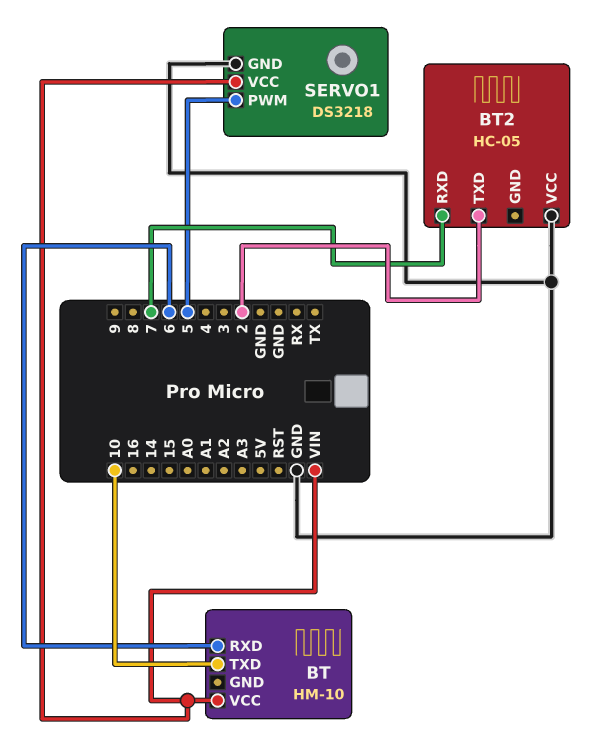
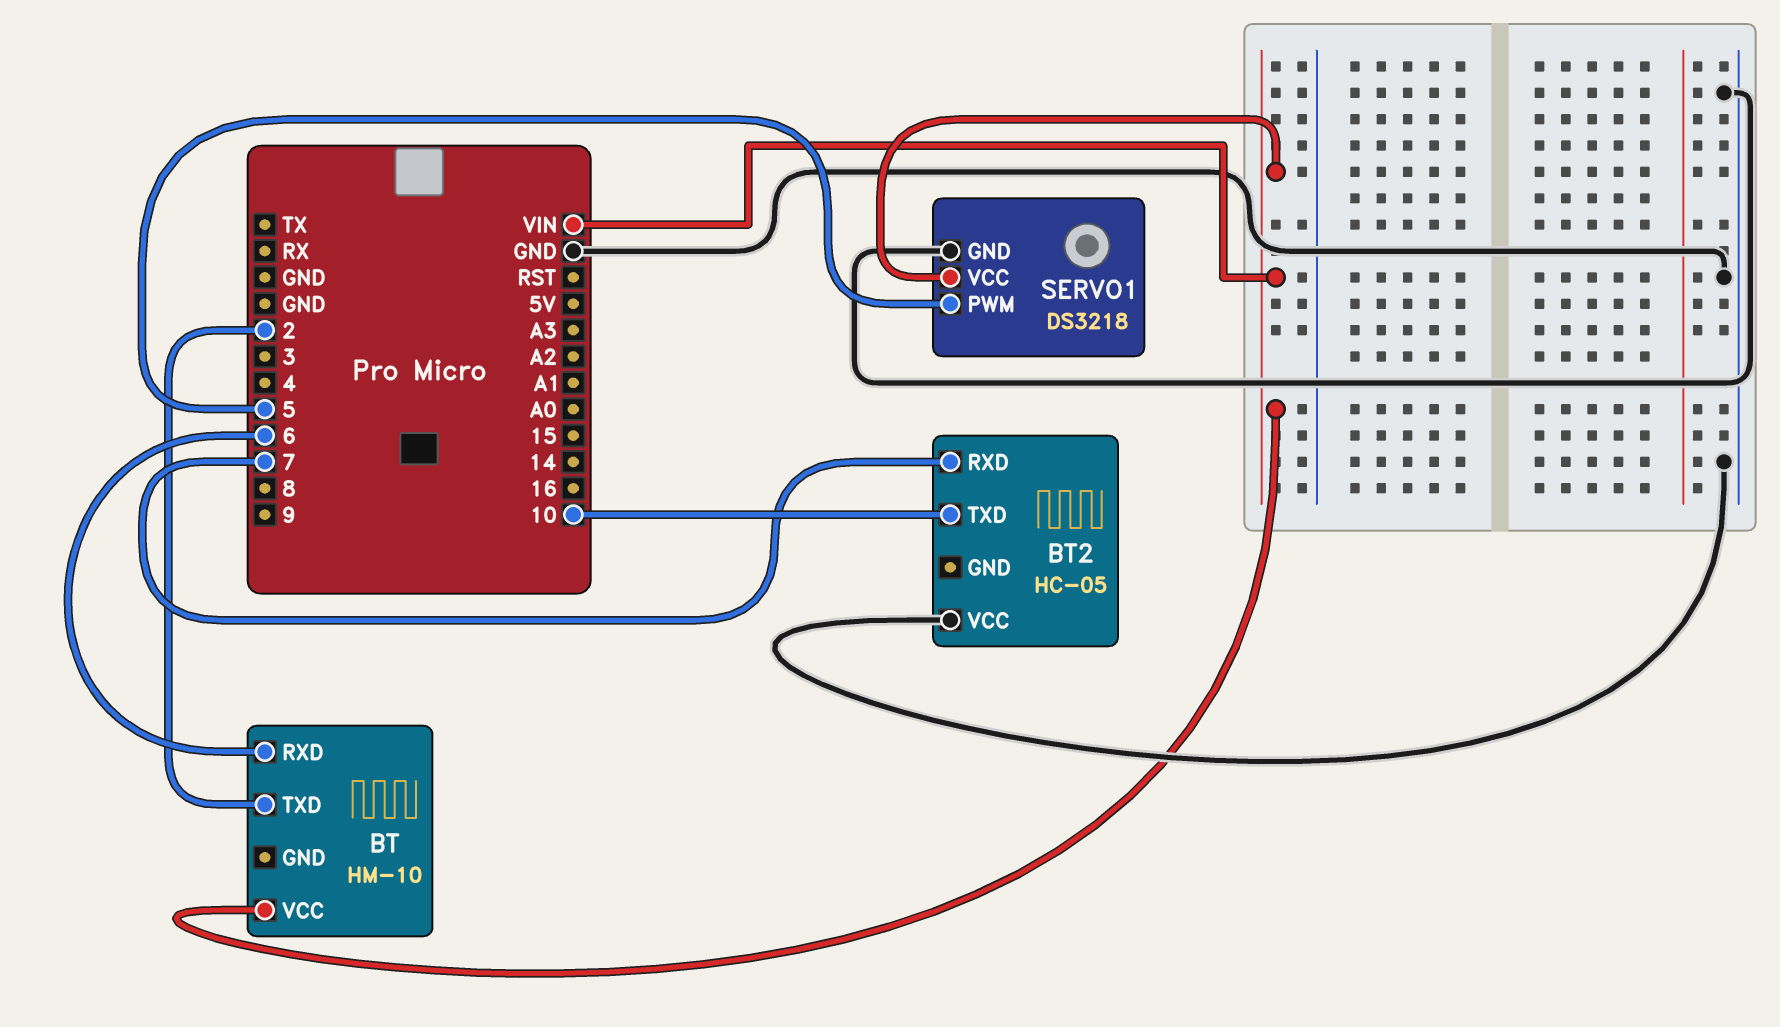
BT pin TXD: 10 -> 2
BT2 pin TXD: 2 -> 10

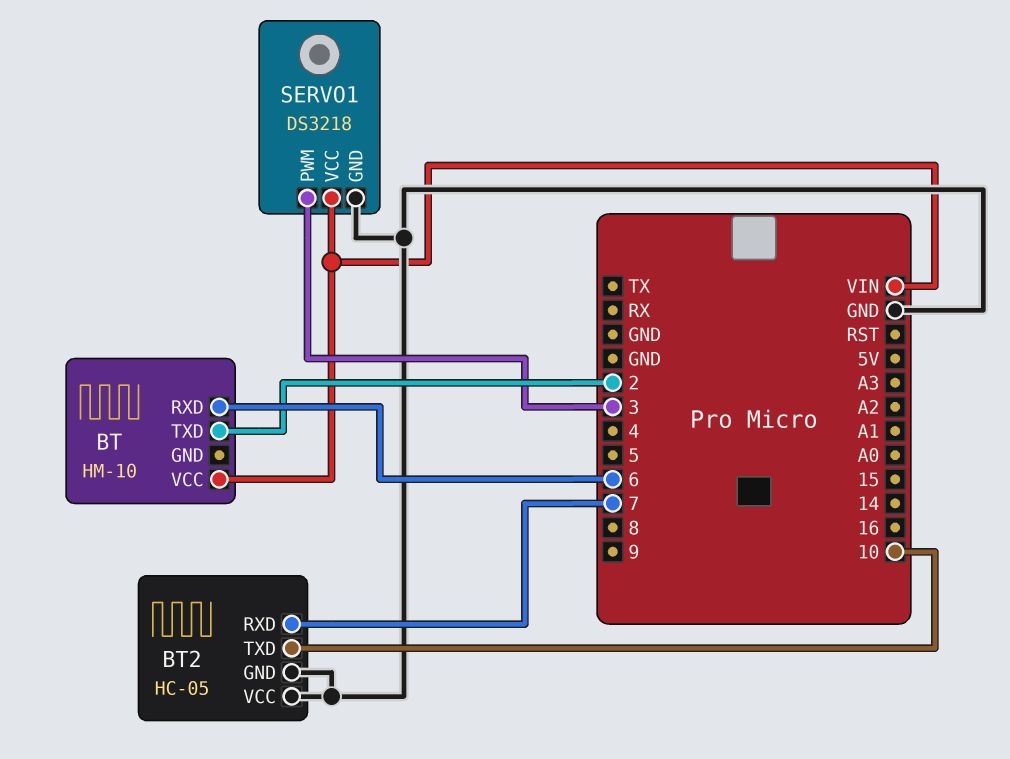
BT2 pin GND: none -> GND
SERVO1 pin PWM: 5 -> 3

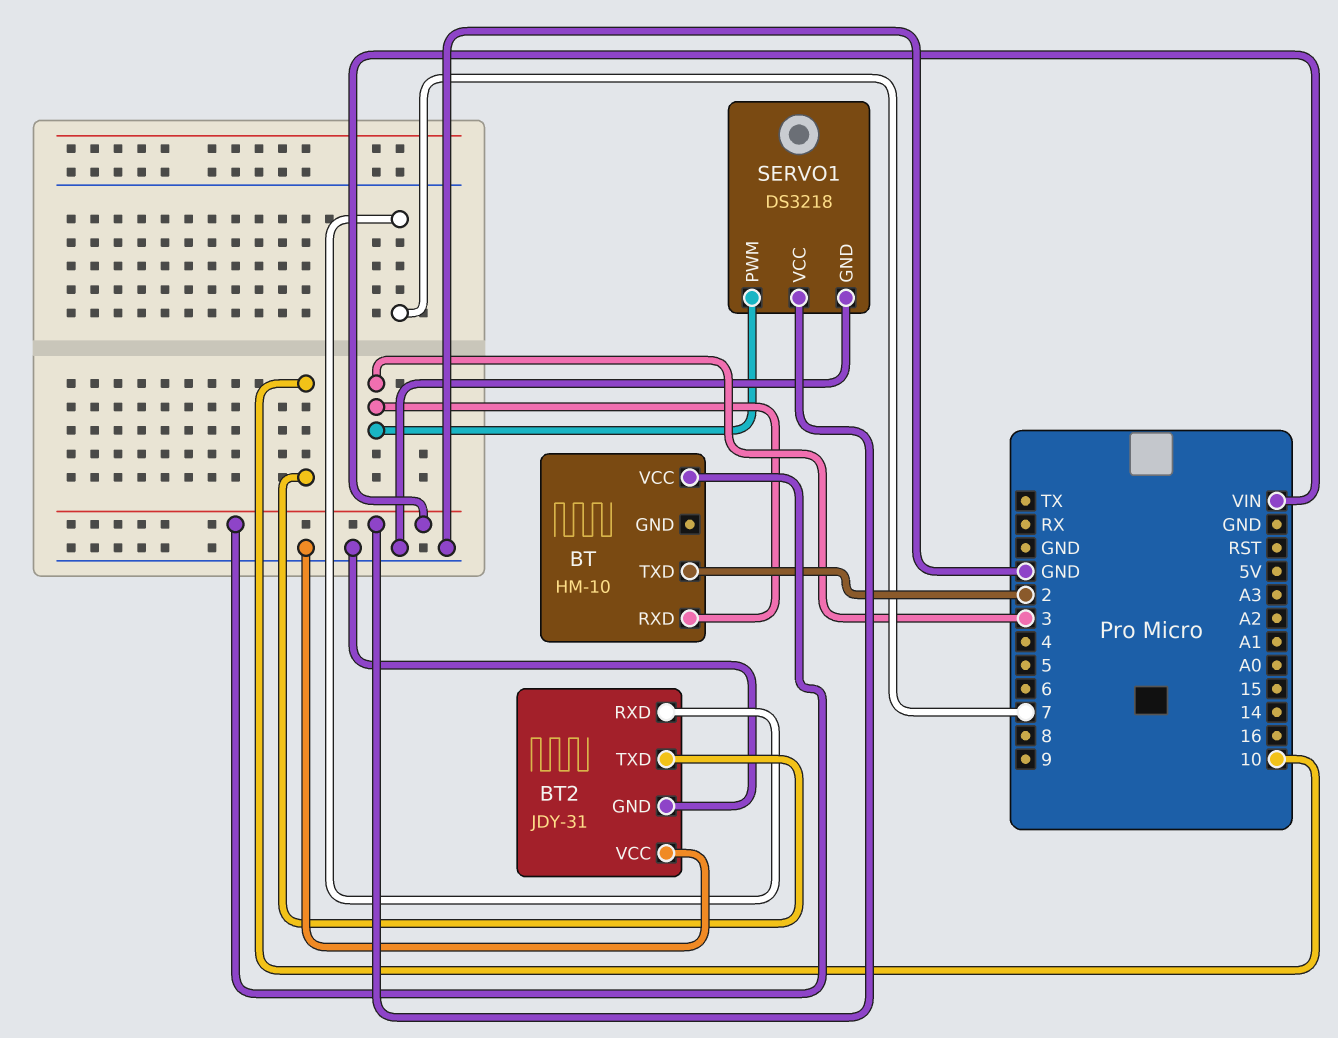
BT pin RXD: 6 -> 3
BT2: HC-05 -> JDY-31

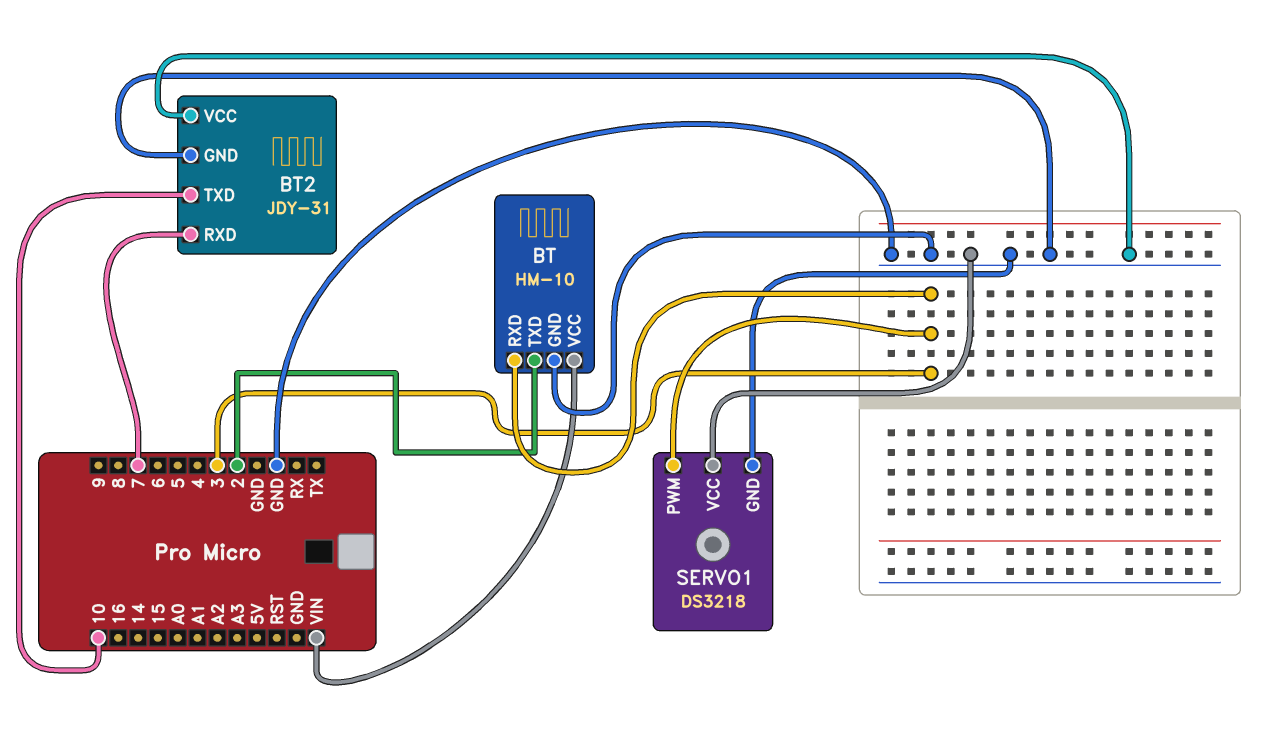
BT pin GND: none -> GND
SERVO1 pin VCC: VIN -> GND

